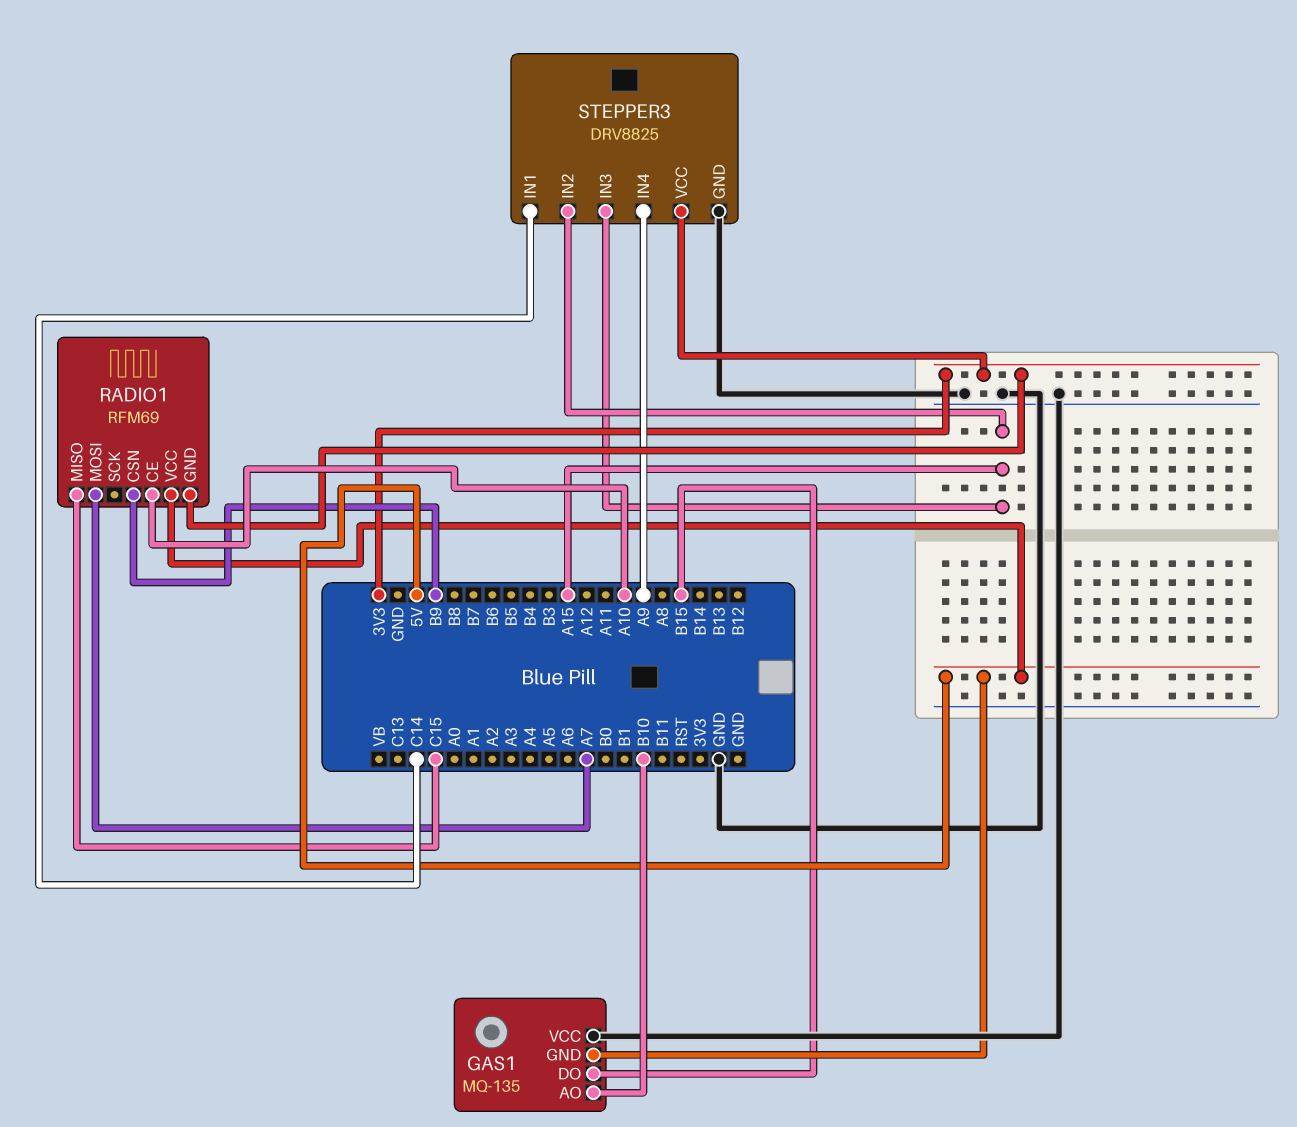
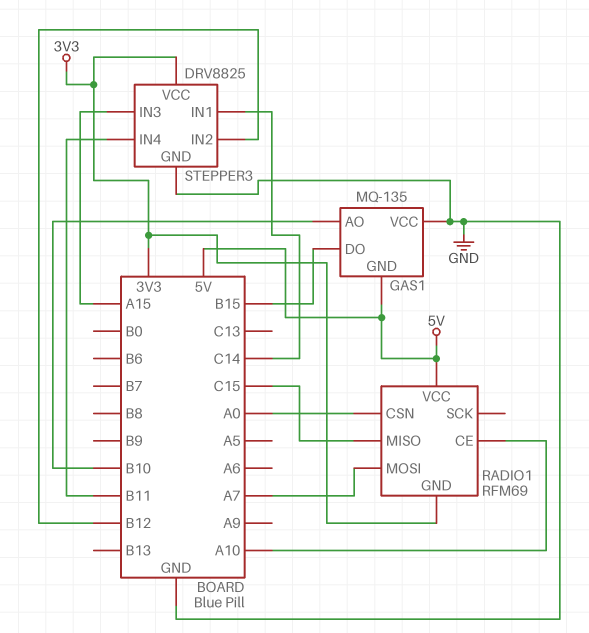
RADIO1 pin CSN: B9 -> A0
STEPPER3 pin IN2: A15 -> B12
STEPPER3 pin IN4: A9 -> B11

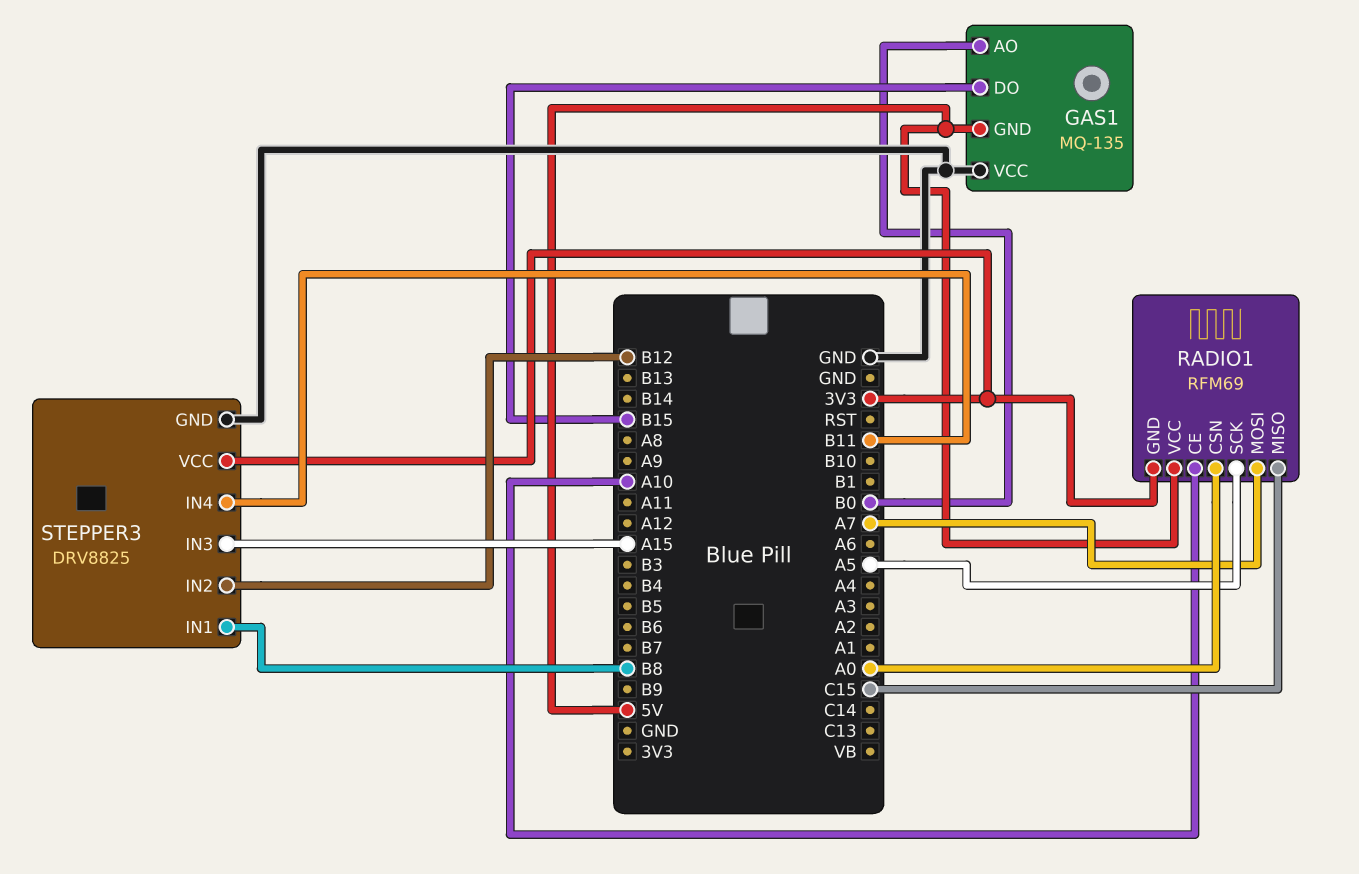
GAS1 pin AO: B10 -> B0
RADIO1 pin SCK: none -> A5
STEPPER3 pin IN1: C14 -> B8

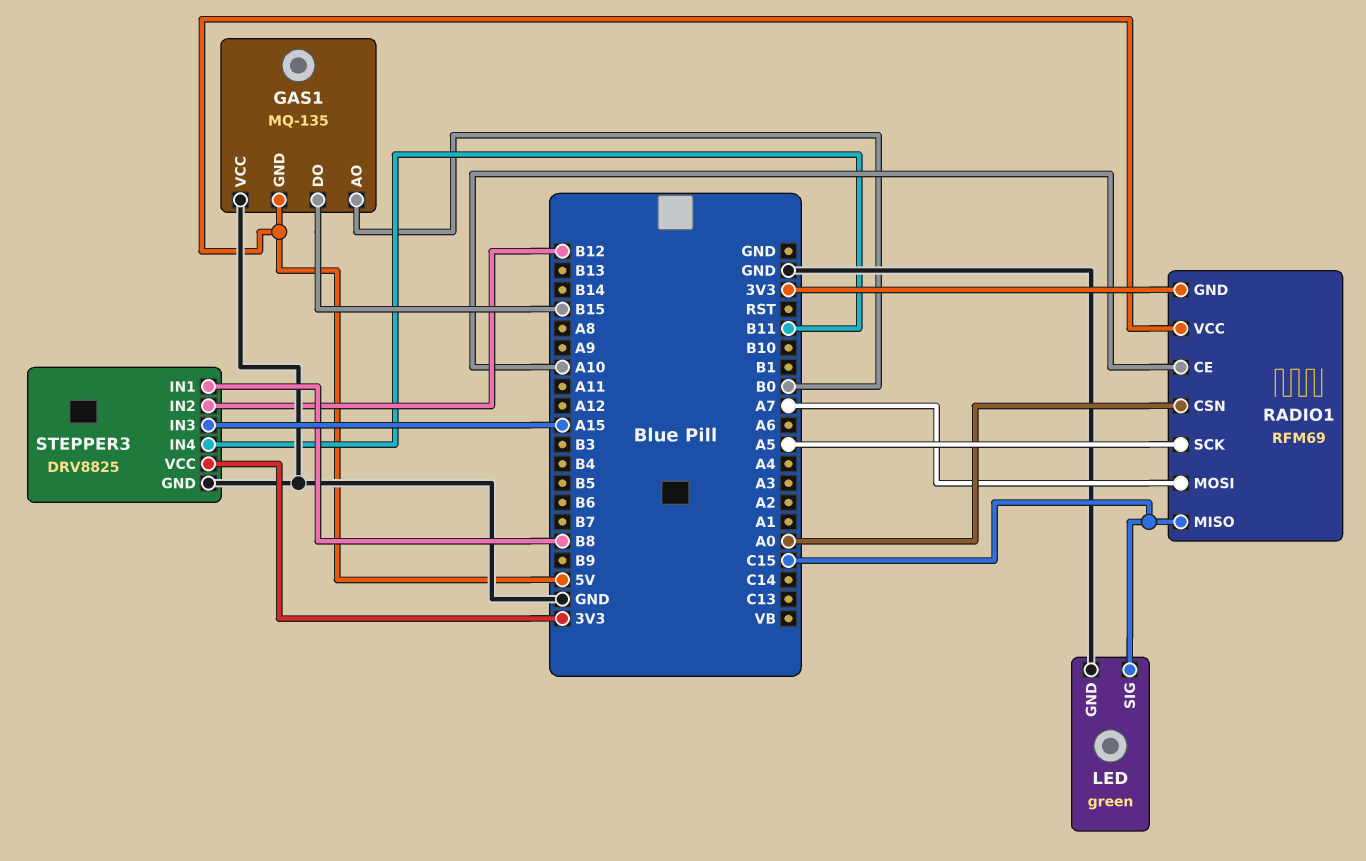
LED: none -> green
LED pin GND: none -> GND
LED pin SIG: none -> C15

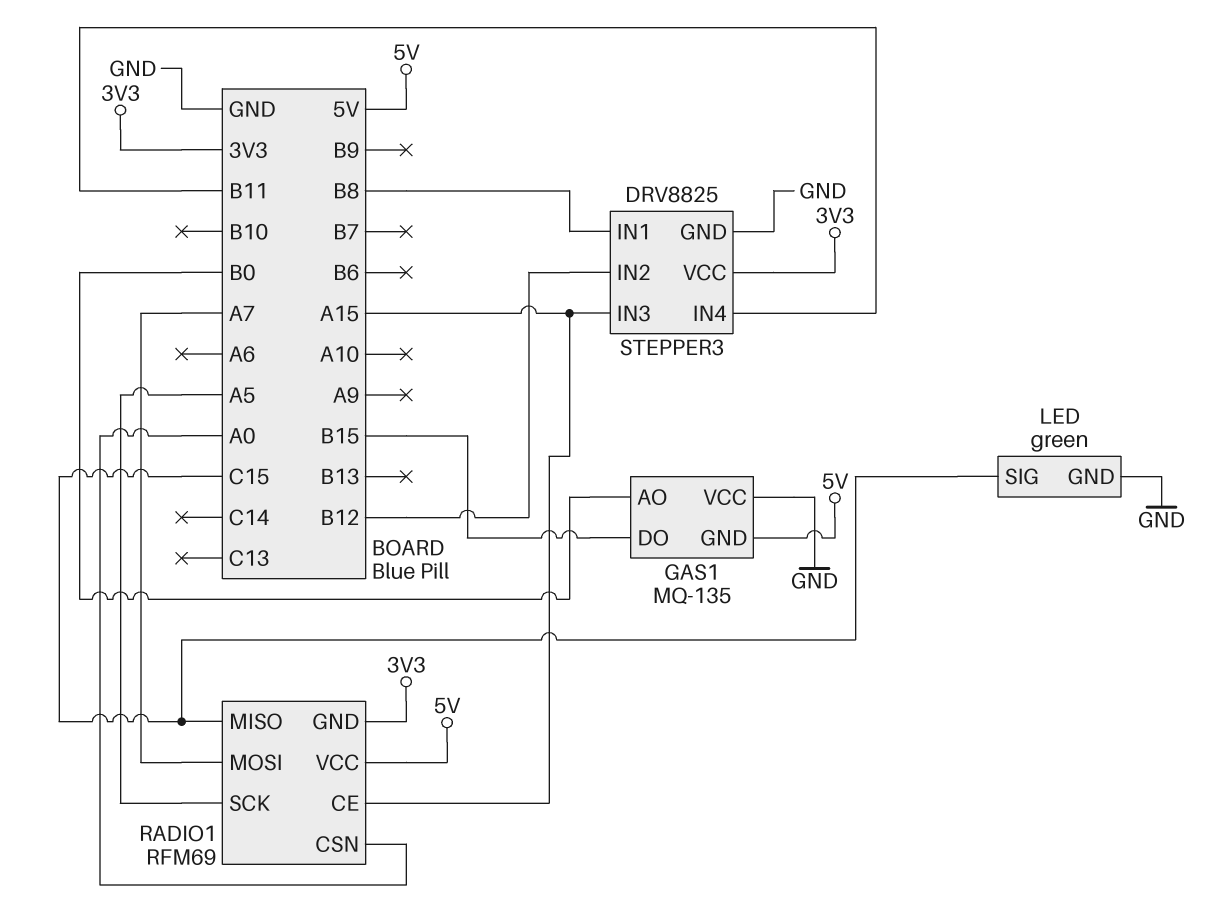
RADIO1 pin CE: A10 -> A15

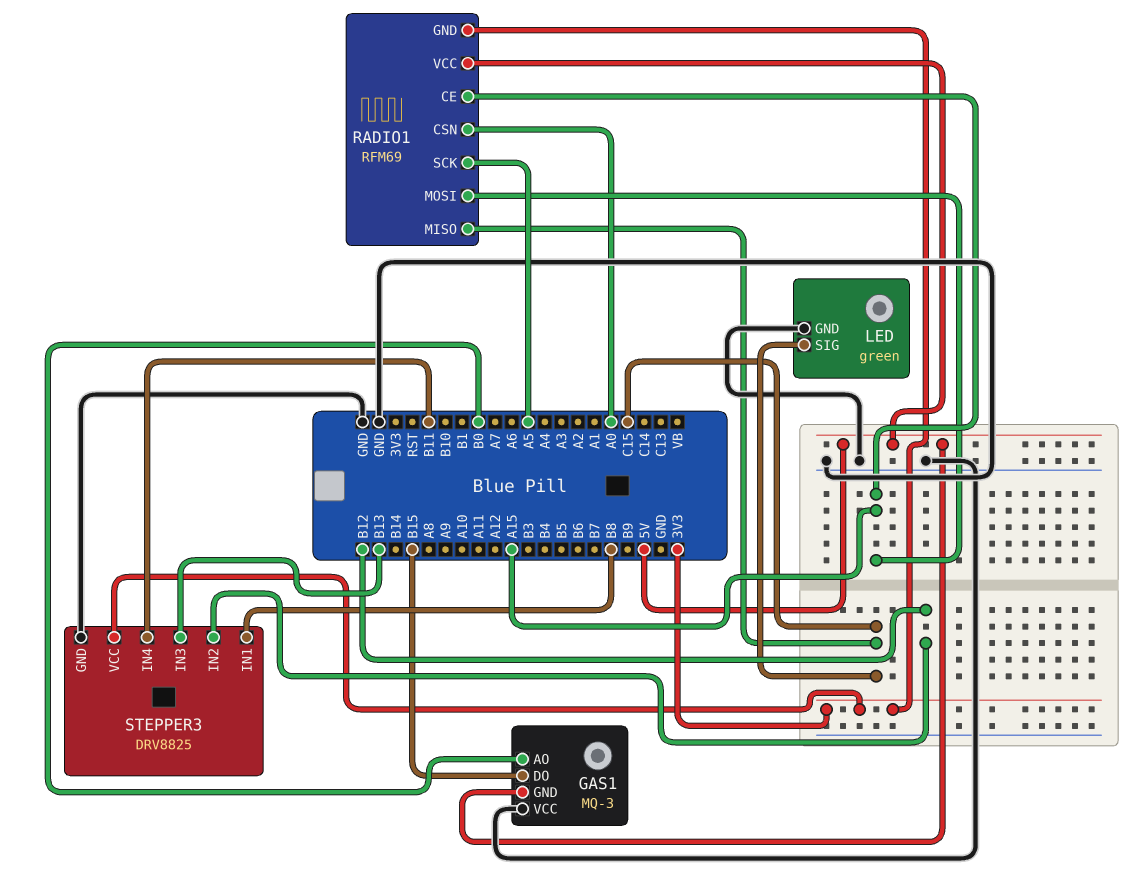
GAS1: MQ-135 -> MQ-3
RADIO1 pin MOSI: A7 -> A15
STEPPER3 pin IN3: A15 -> B13

